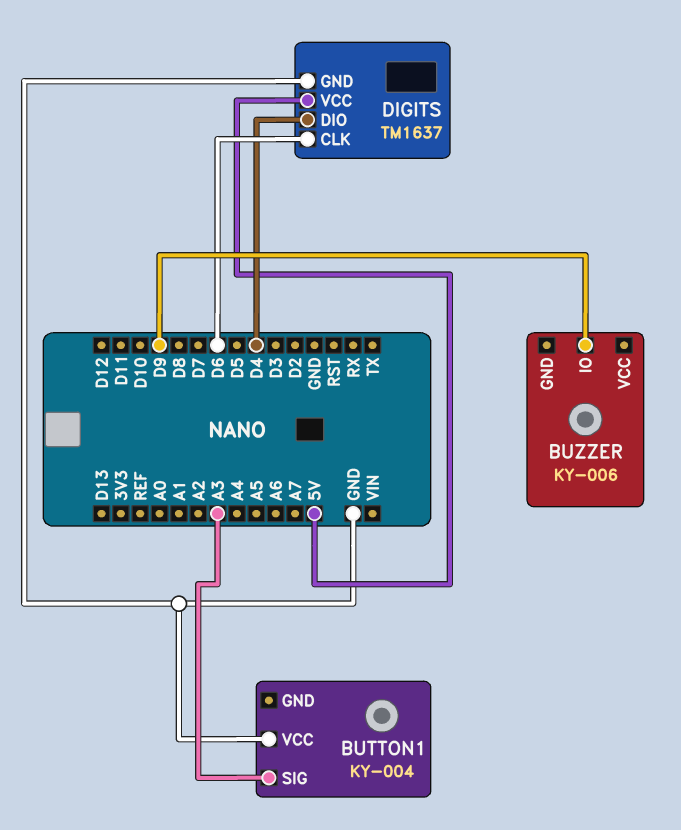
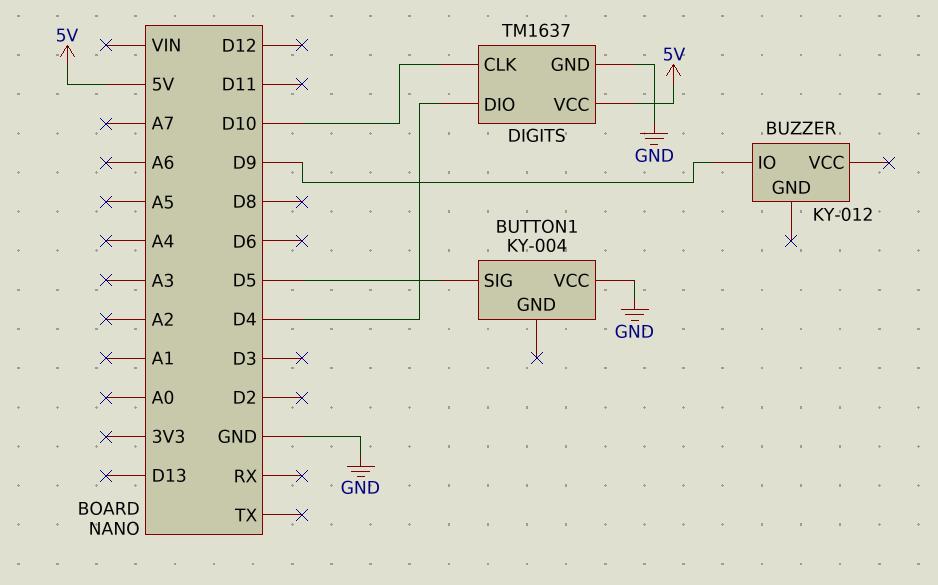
BUTTON1 pin SIG: A3 -> D5
BUZZER: KY-006 -> KY-012
DIGITS pin CLK: D6 -> D10

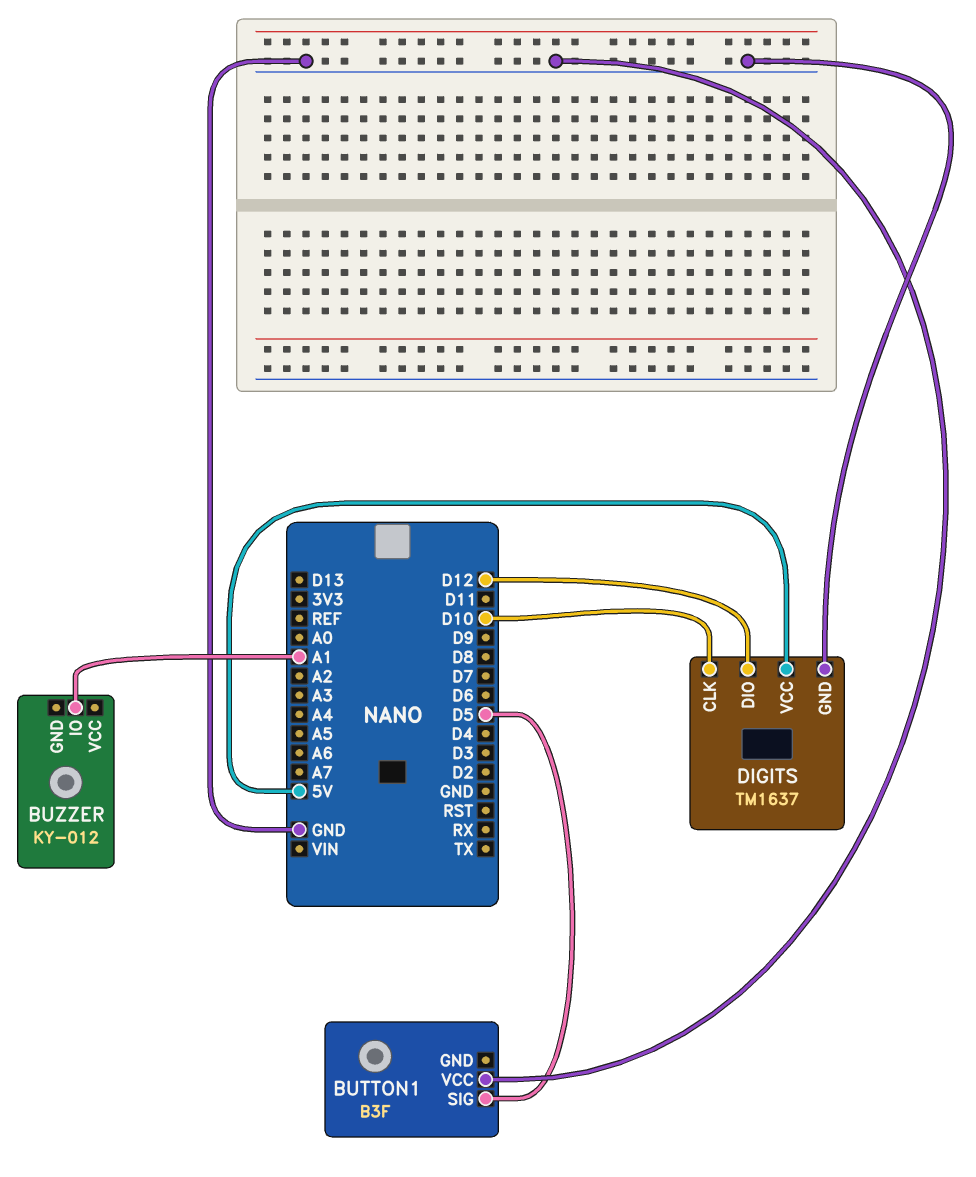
BUTTON1: KY-004 -> B3F
BUZZER pin IO: D9 -> A1
DIGITS pin DIO: D4 -> D12

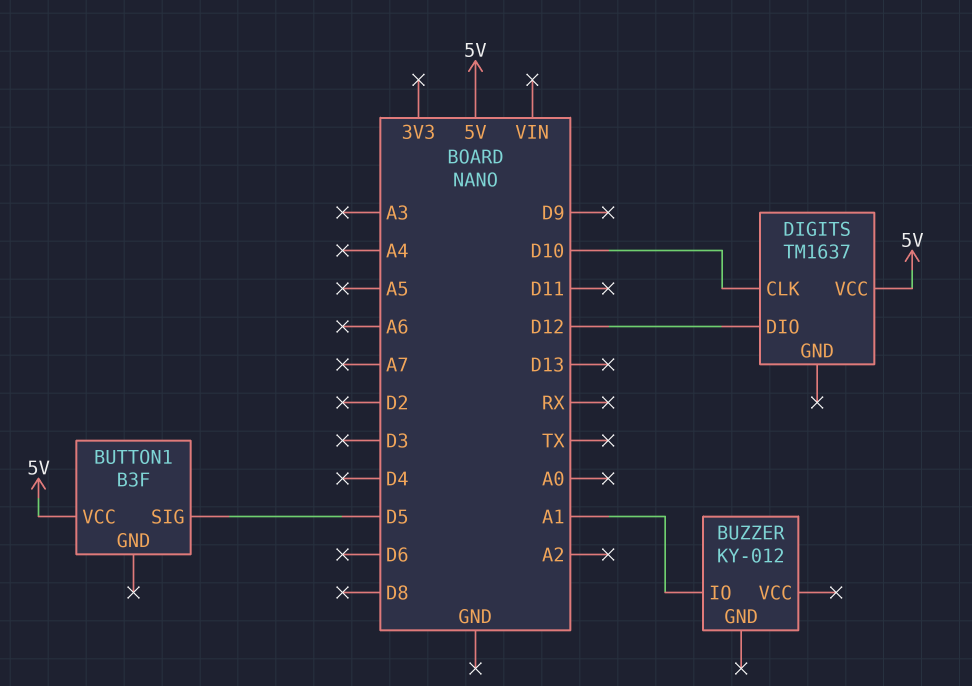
BUTTON1 pin VCC: GND -> 5V
DIGITS pin GND: GND -> none

